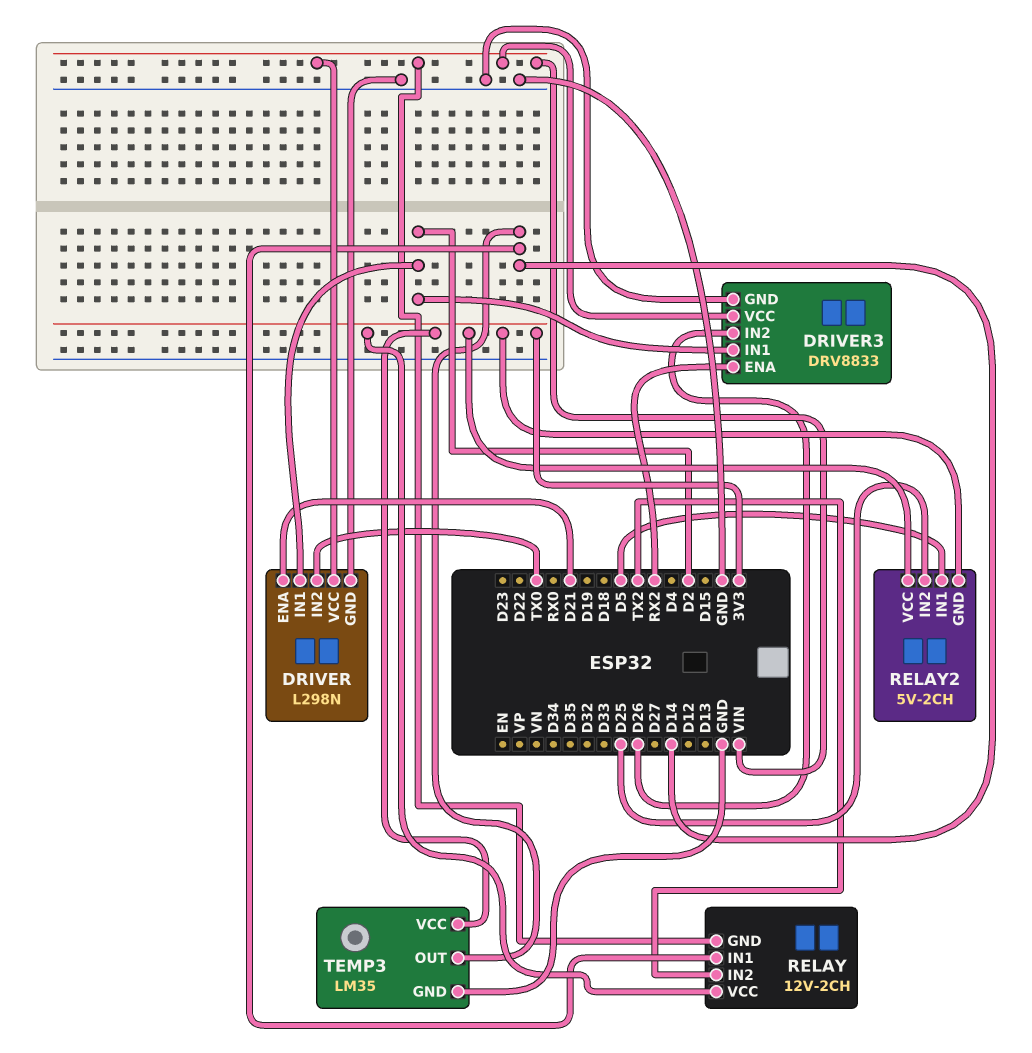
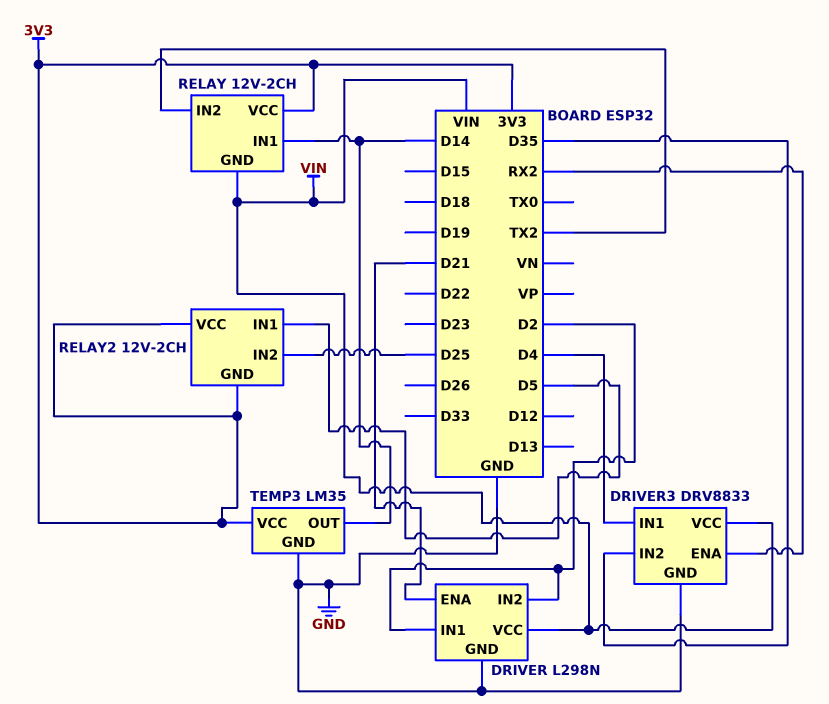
DRIVER pin IN2: TX0 -> D2
DRIVER3 pin IN1: D2 -> D4
DRIVER3 pin IN2: D26 -> D35
RELAY2: 5V-2CH -> 12V-2CH

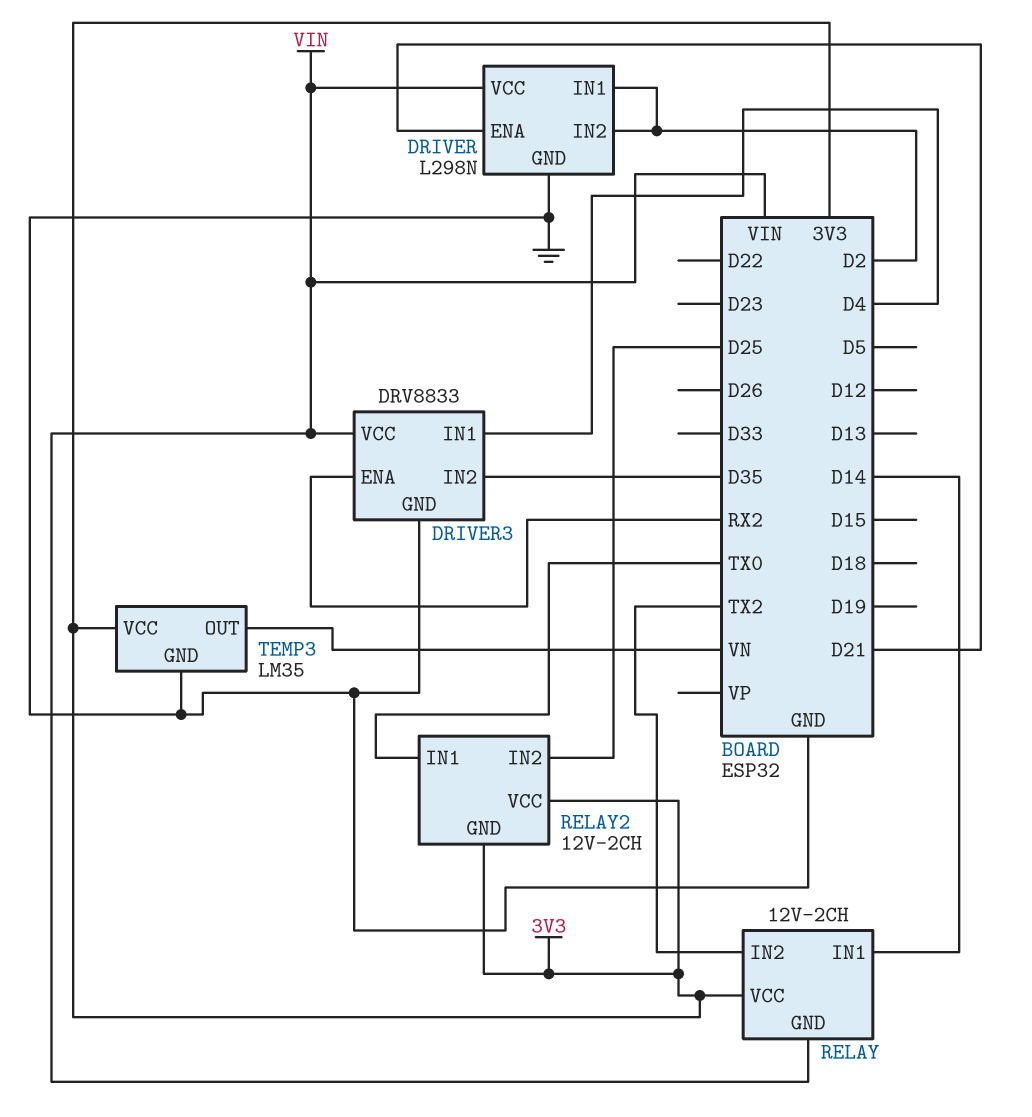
RELAY2 pin IN1: D5 -> TX0
TEMP3 pin OUT: D14 -> VN

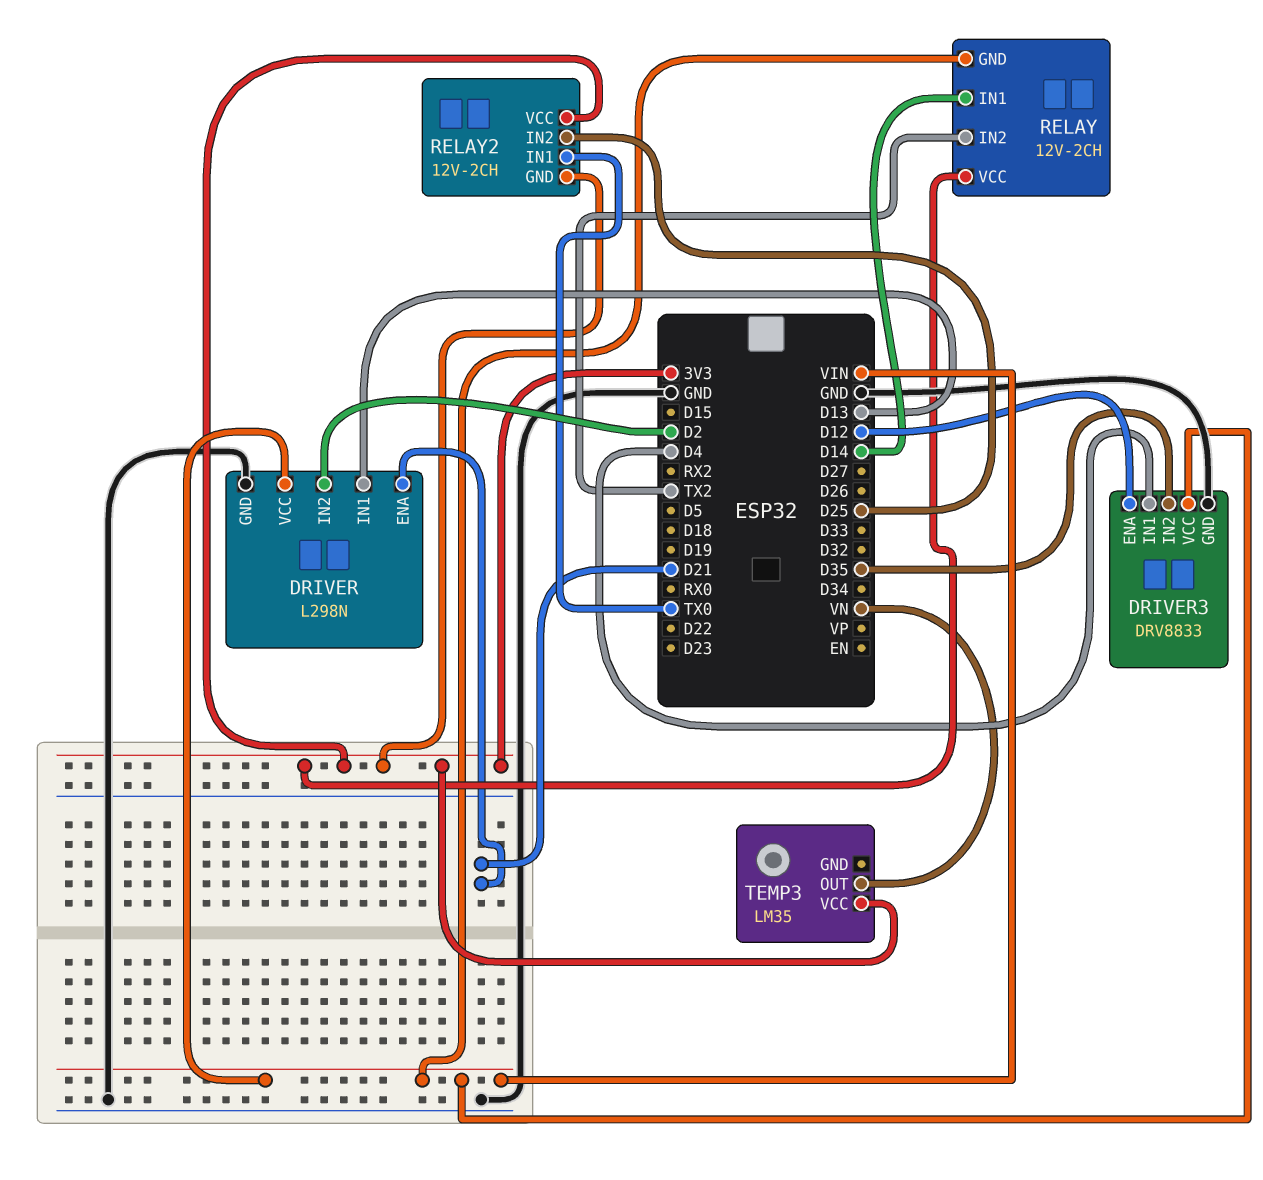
DRIVER pin IN1: D2 -> D13
DRIVER3 pin ENA: RX2 -> D12
TEMP3 pin GND: GND -> none

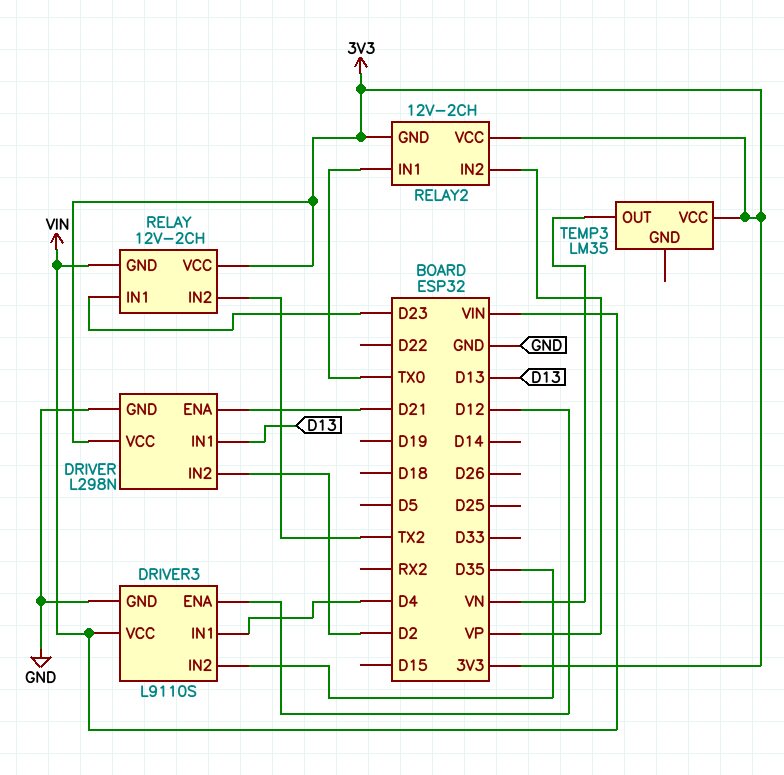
DRIVER pin VCC: VIN -> 3V3
DRIVER3: DRV8833 -> L9110S
RELAY pin IN1: D14 -> D23
RELAY2 pin IN2: D25 -> VP

